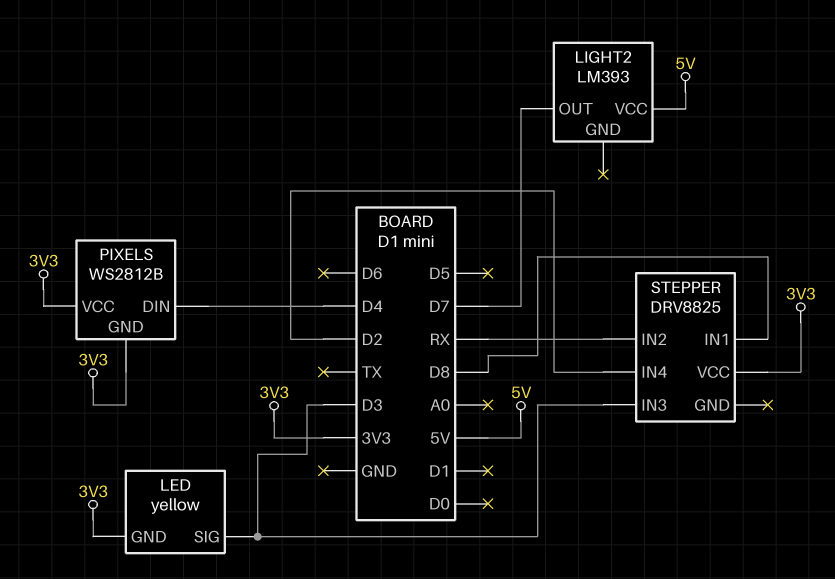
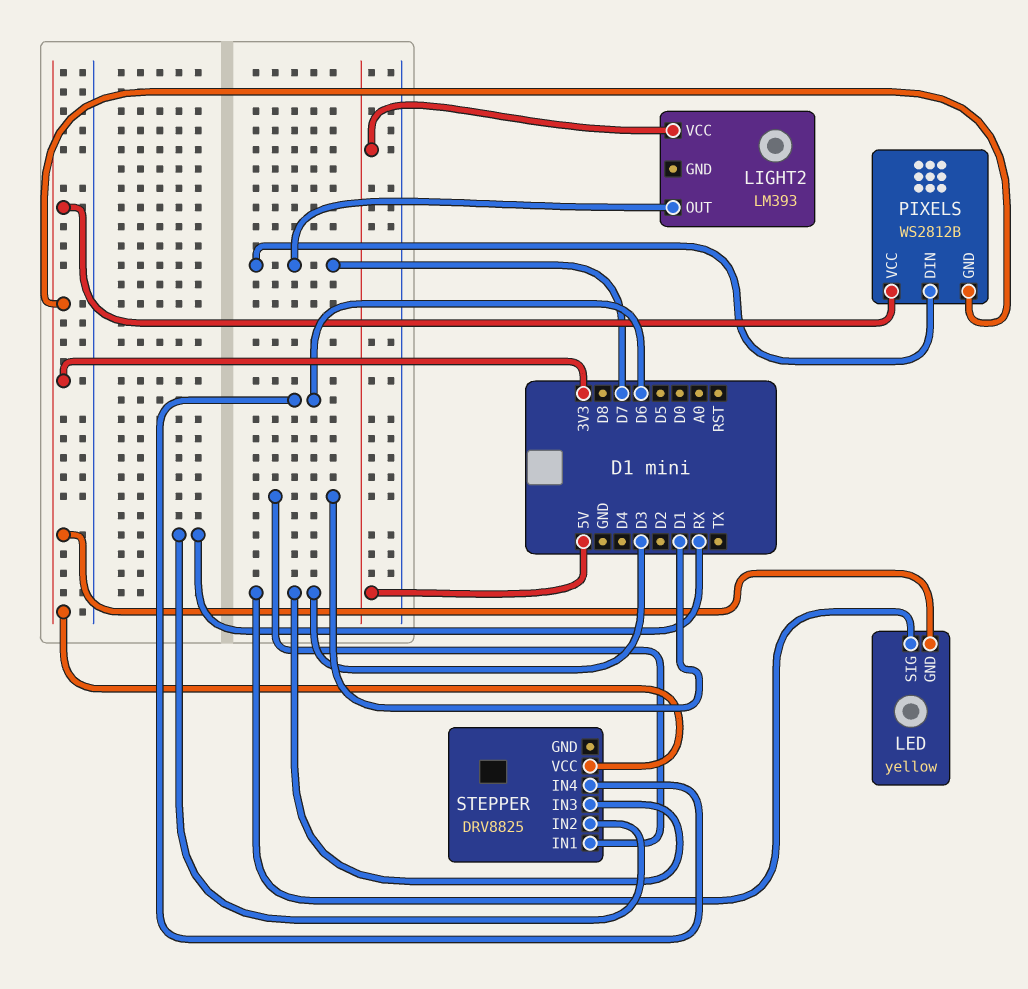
PIXELS pin DIN: D4 -> D7
STEPPER pin IN1: D8 -> D1
STEPPER pin IN4: D2 -> D6

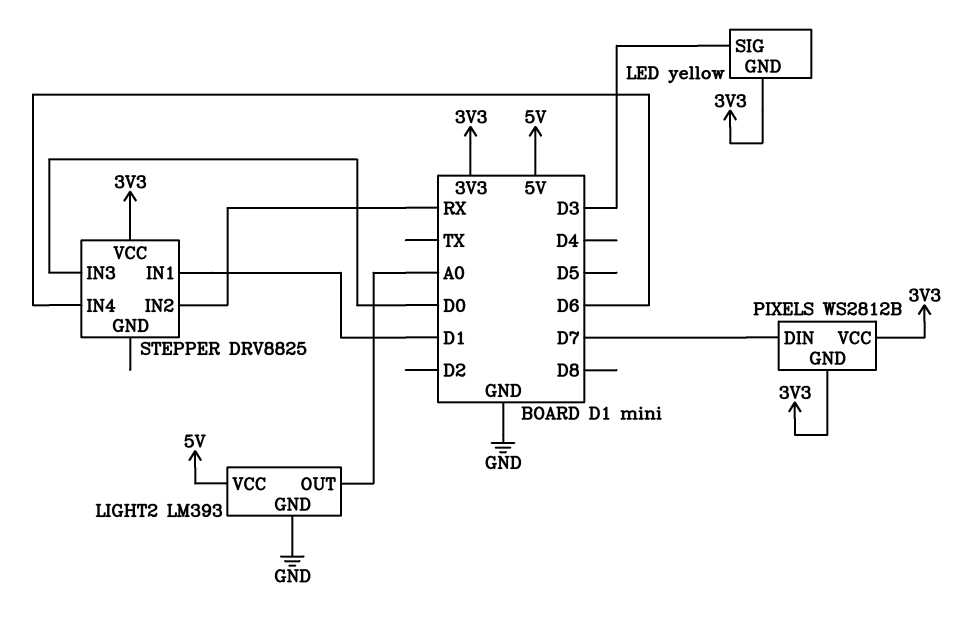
LIGHT2 pin GND: none -> GND
LIGHT2 pin OUT: D7 -> A0
STEPPER pin IN3: D3 -> D0

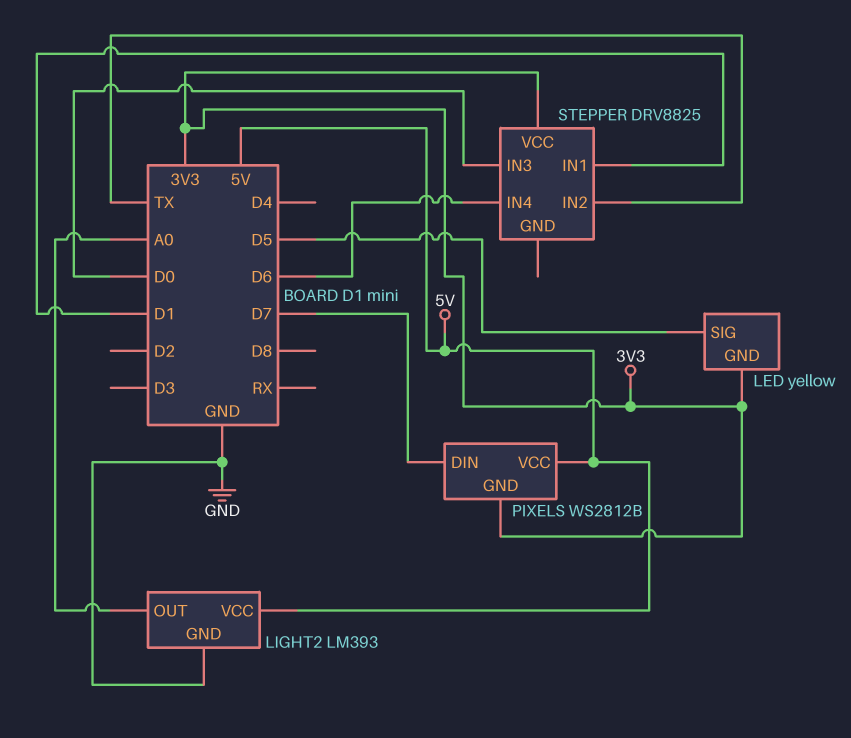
LED pin SIG: D3 -> D5
PIXELS pin VCC: 3V3 -> 5V
STEPPER pin IN2: RX -> TX

